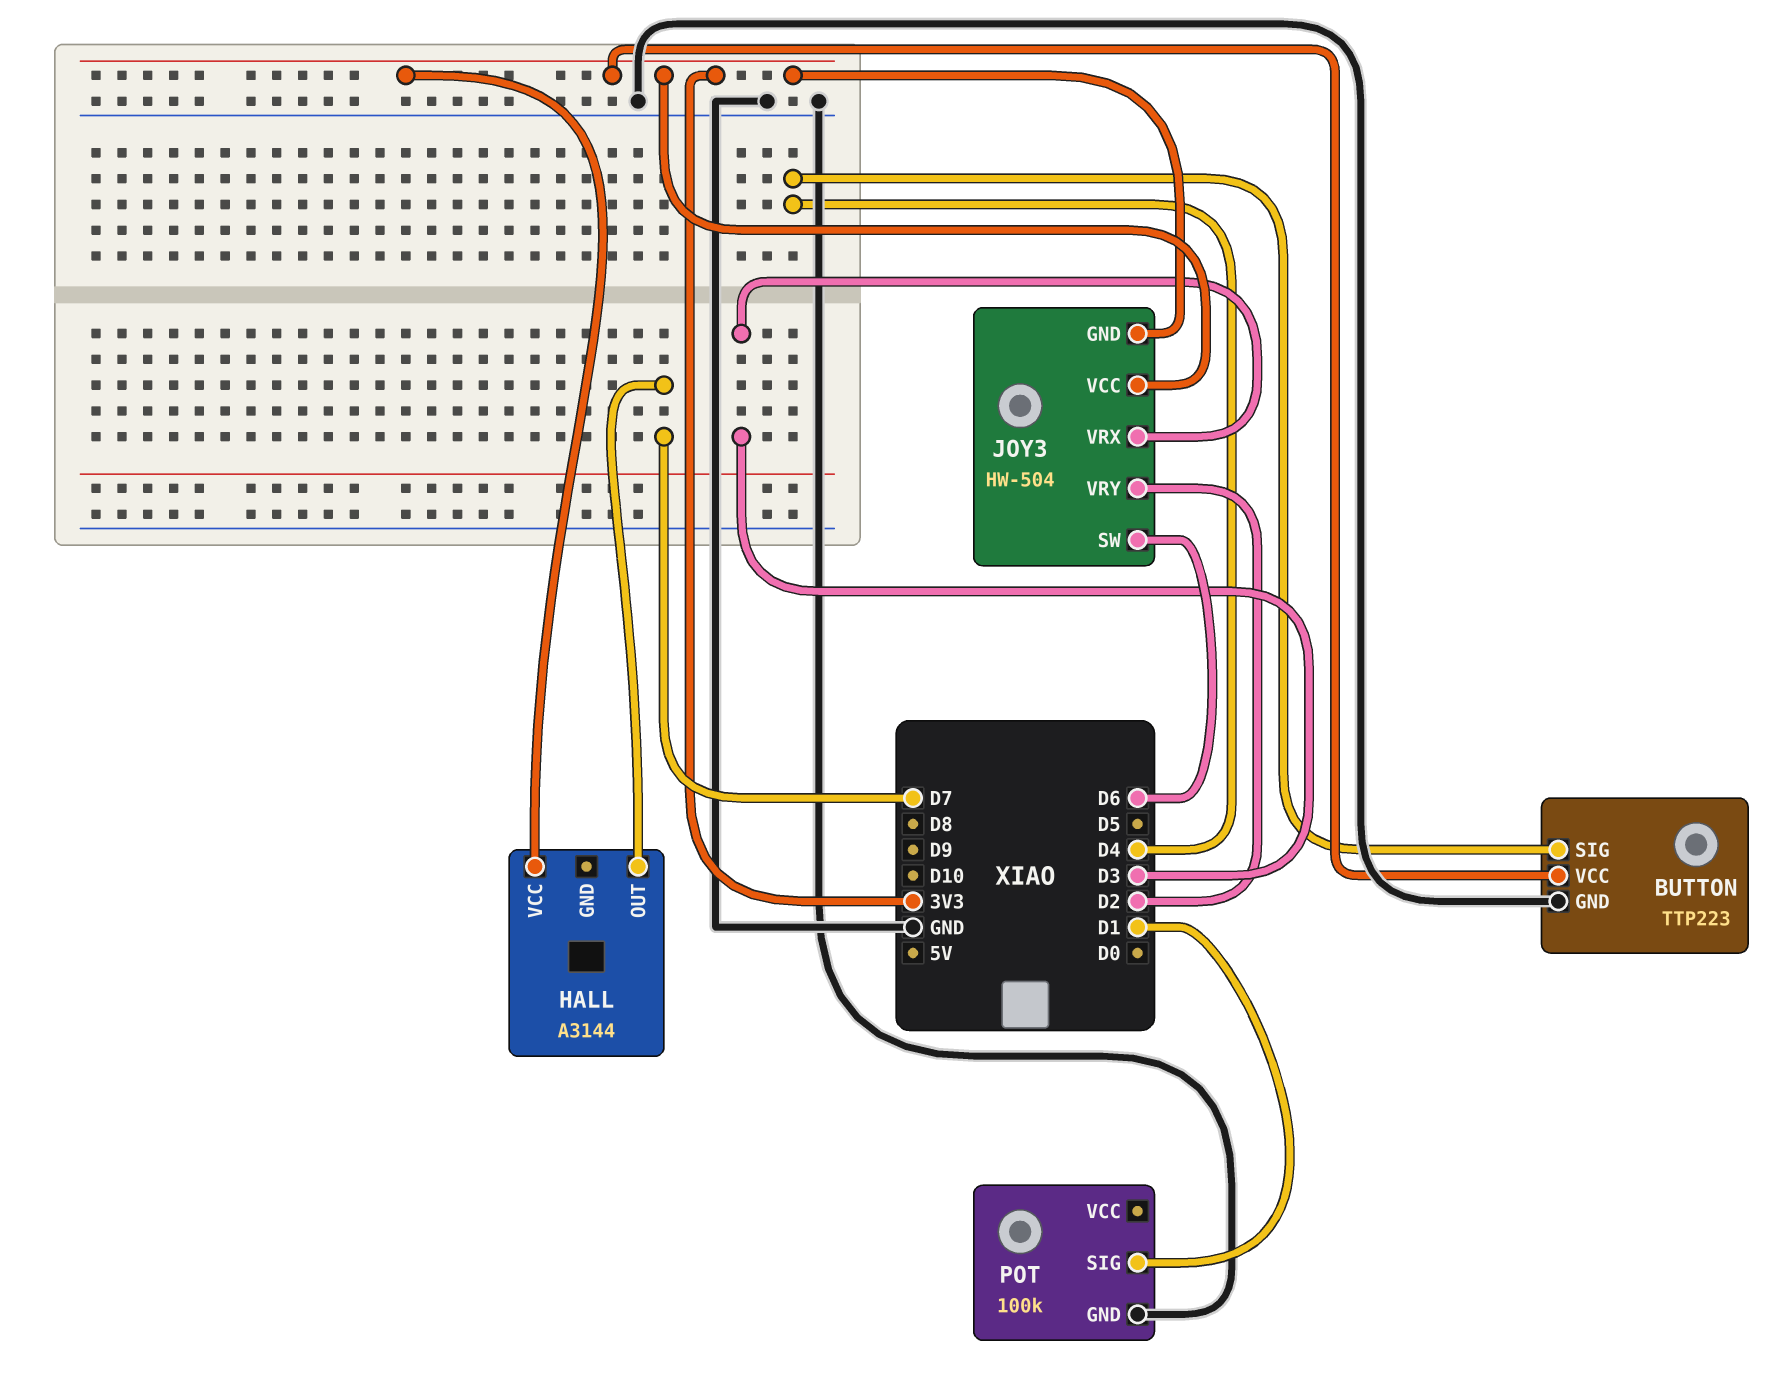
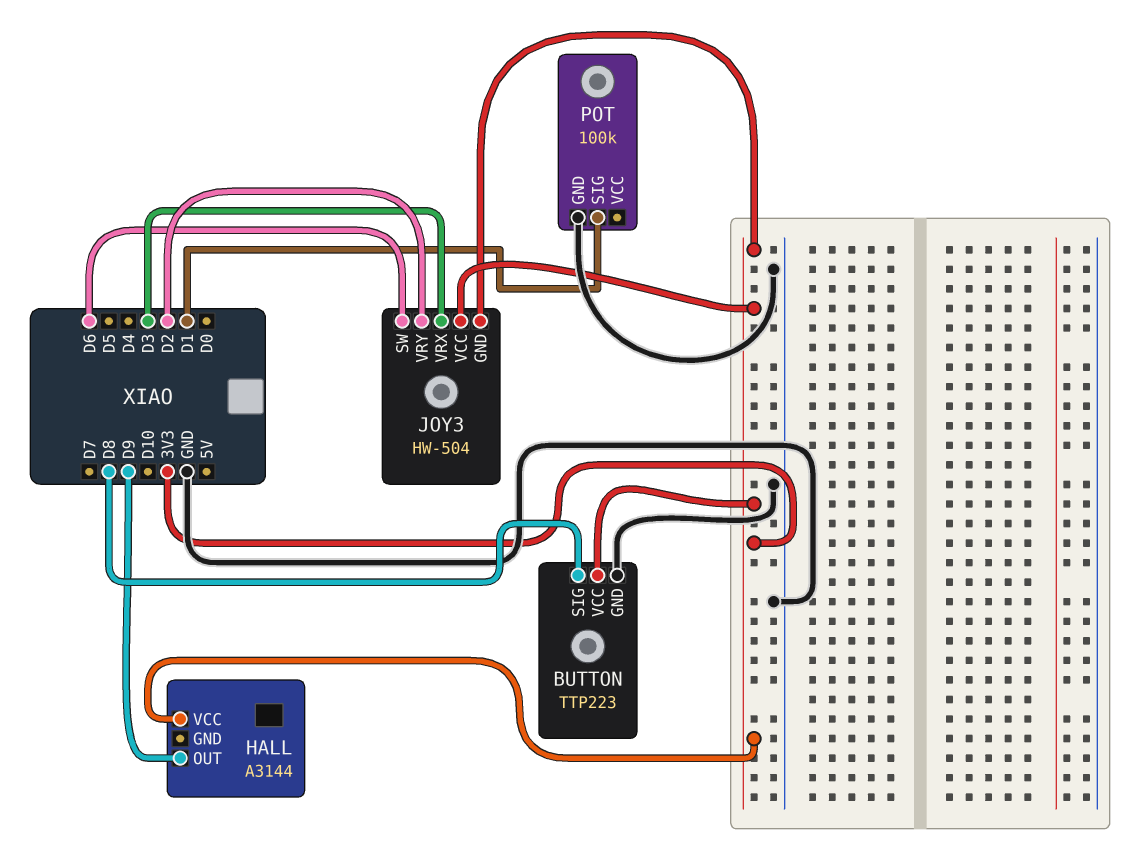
BUTTON pin SIG: D4 -> D8
HALL pin OUT: D7 -> D9

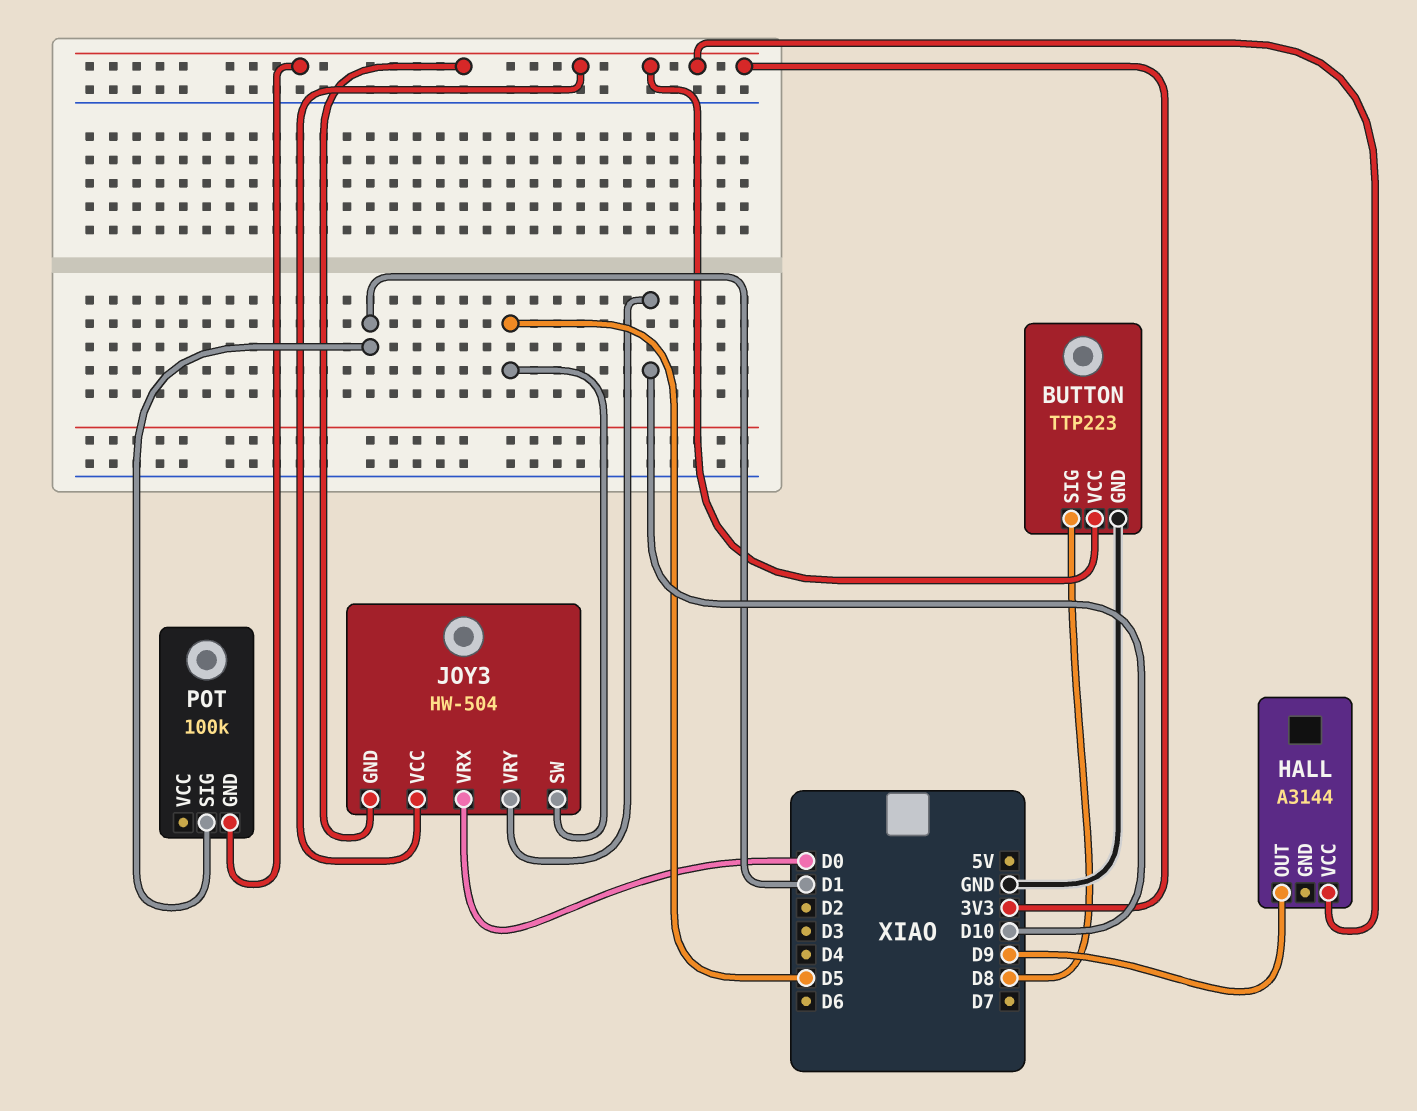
JOY3 pin SW: D6 -> D5
JOY3 pin VRX: D3 -> D0
JOY3 pin VRY: D2 -> D10
POT pin GND: GND -> 3V3

